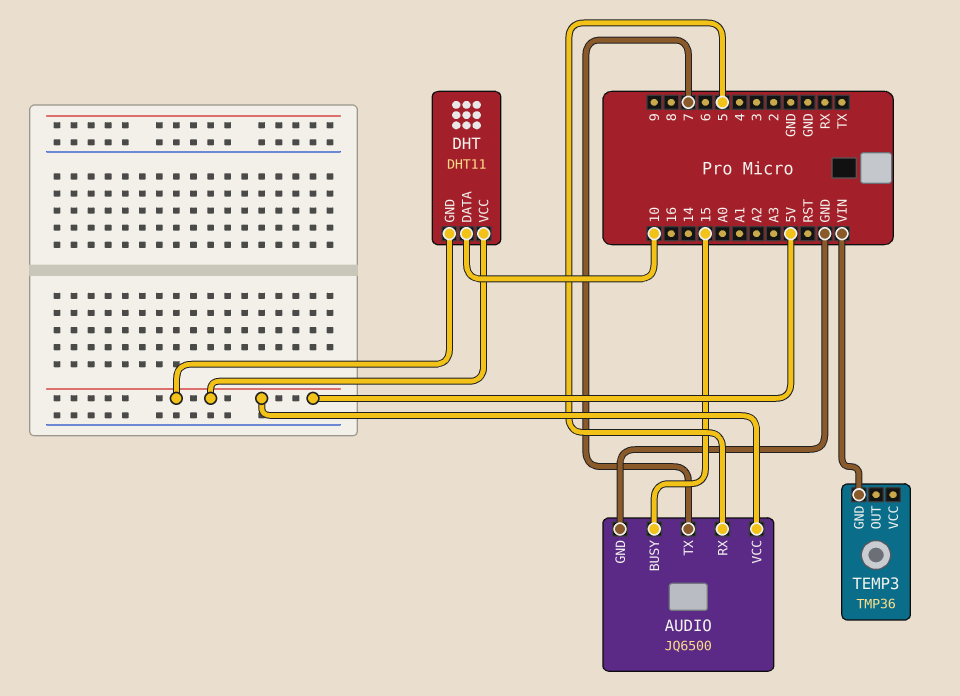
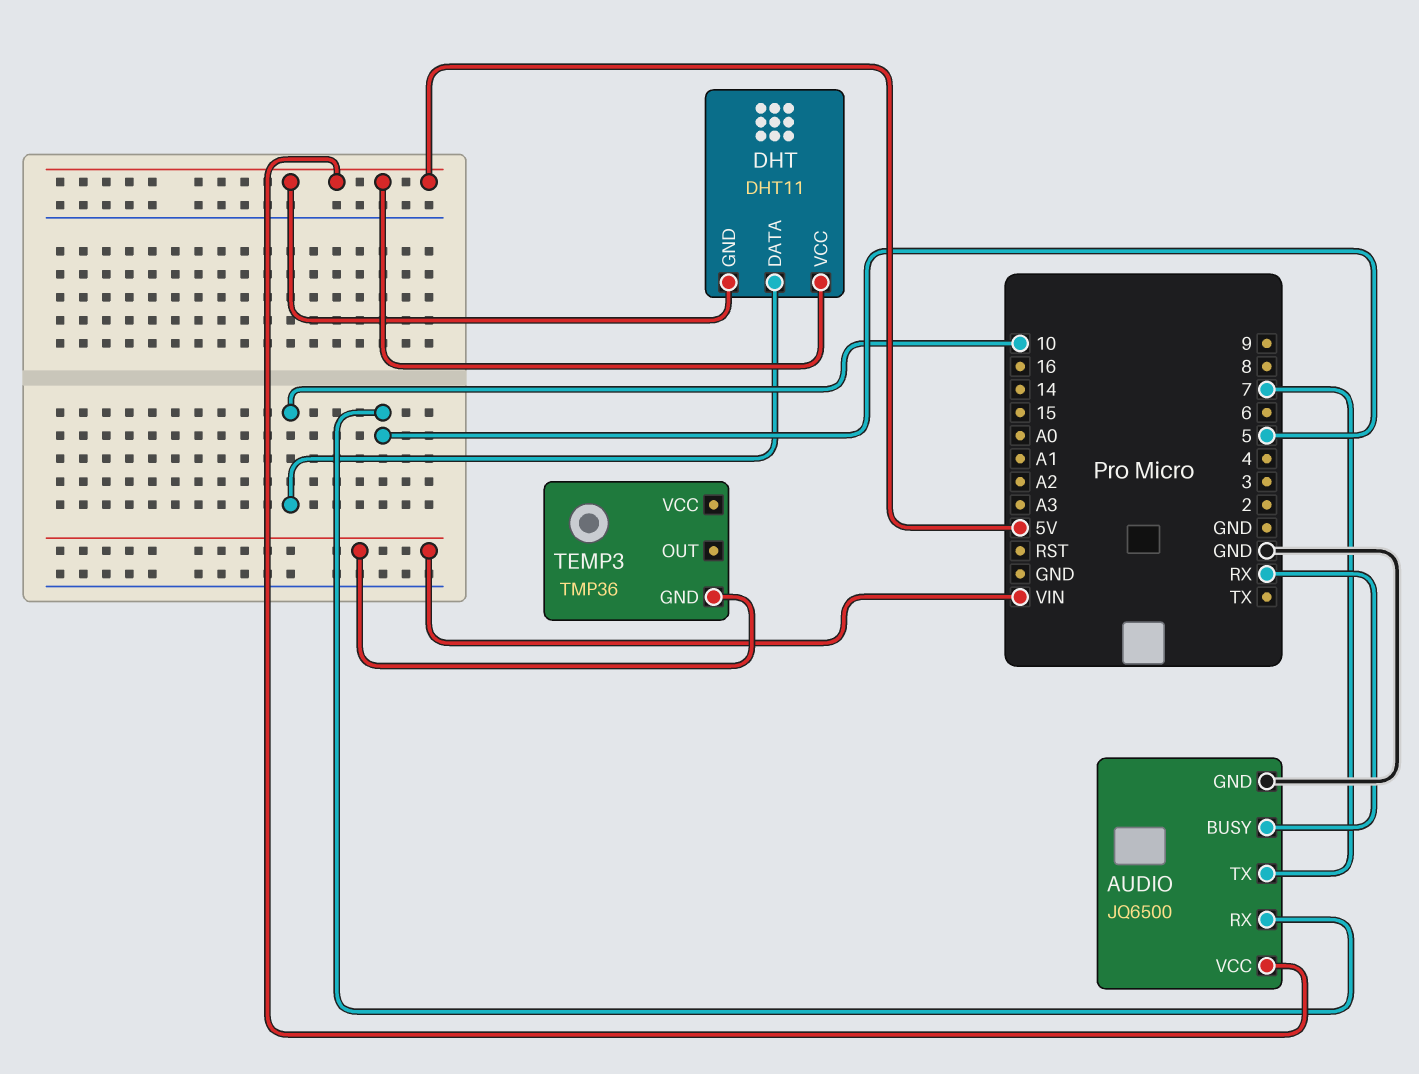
AUDIO pin BUSY: 15 -> RX

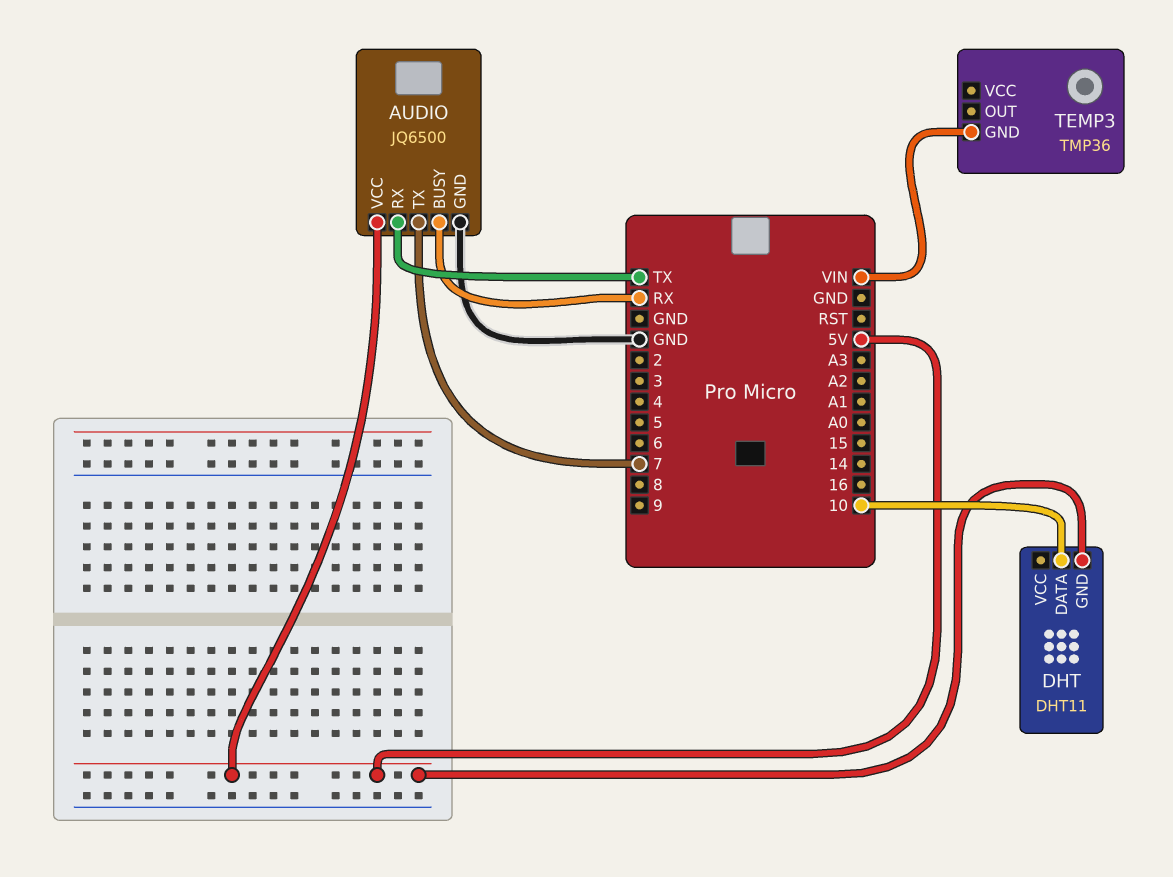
AUDIO pin RX: 5 -> TX
DHT pin VCC: 5V -> none

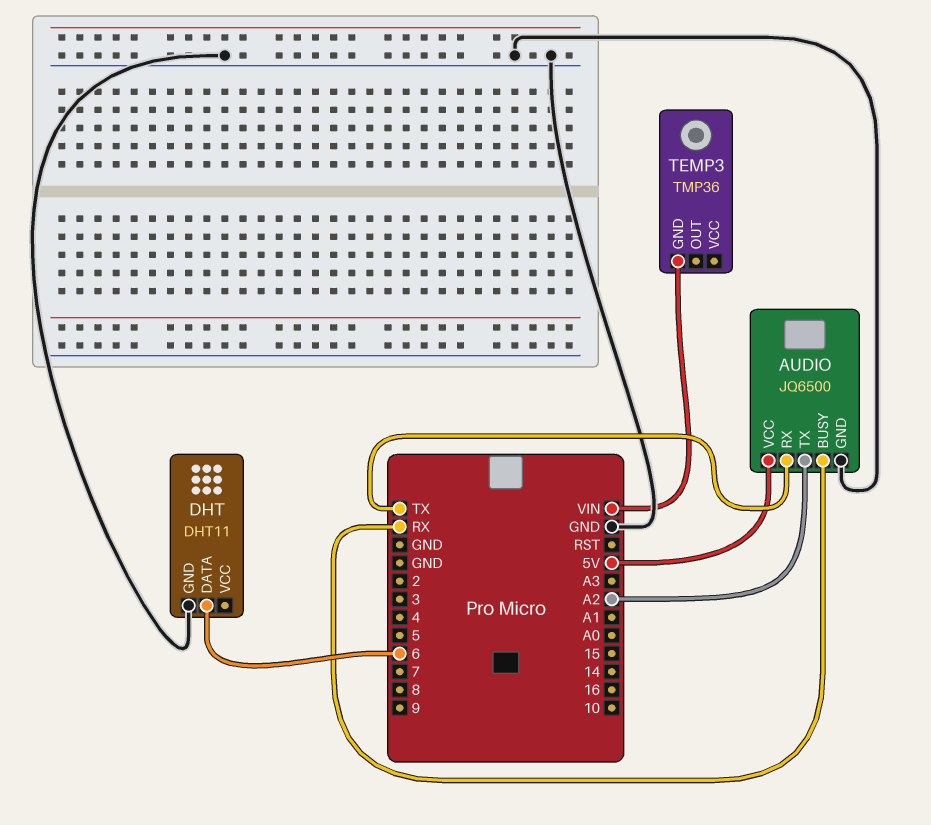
AUDIO pin TX: 7 -> A2
DHT pin DATA: 10 -> 6
DHT pin GND: 5V -> GND

